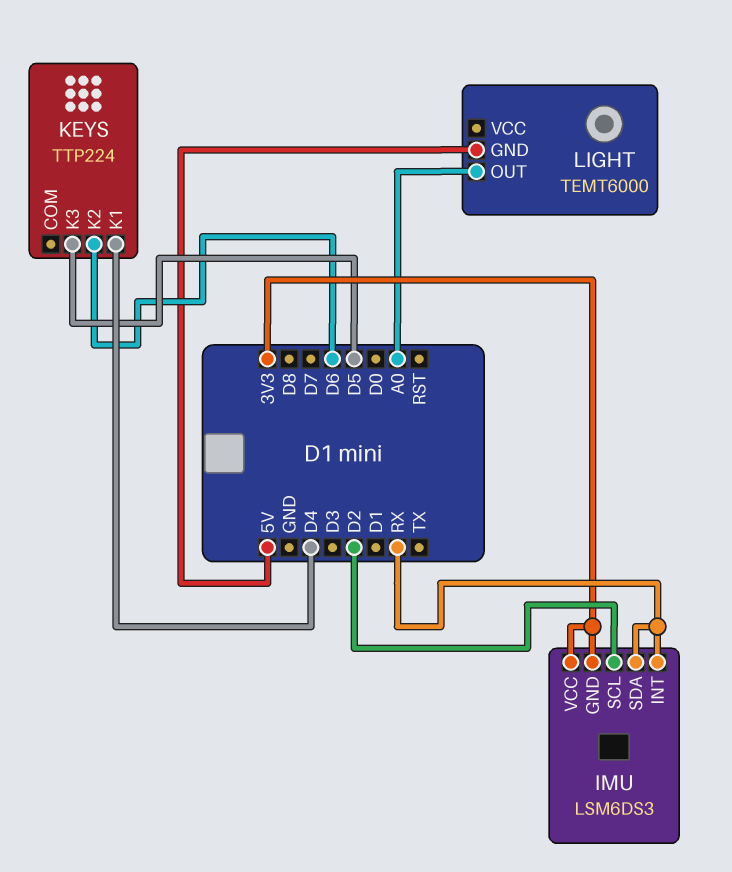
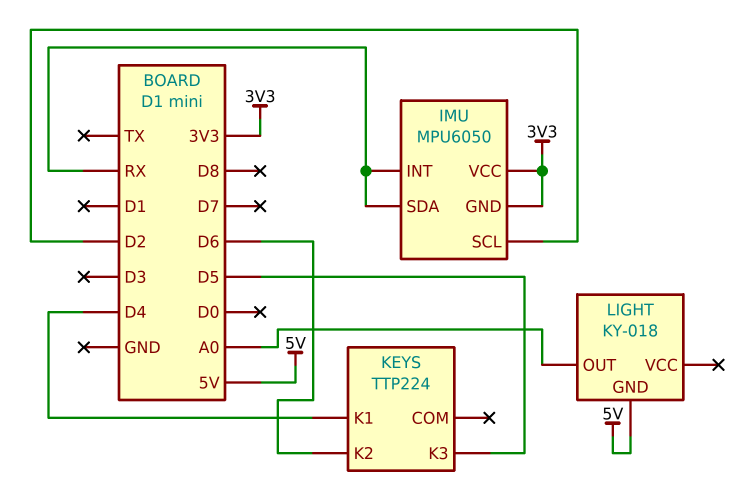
IMU: LSM6DS3 -> MPU6050
LIGHT: TEMT6000 -> KY-018

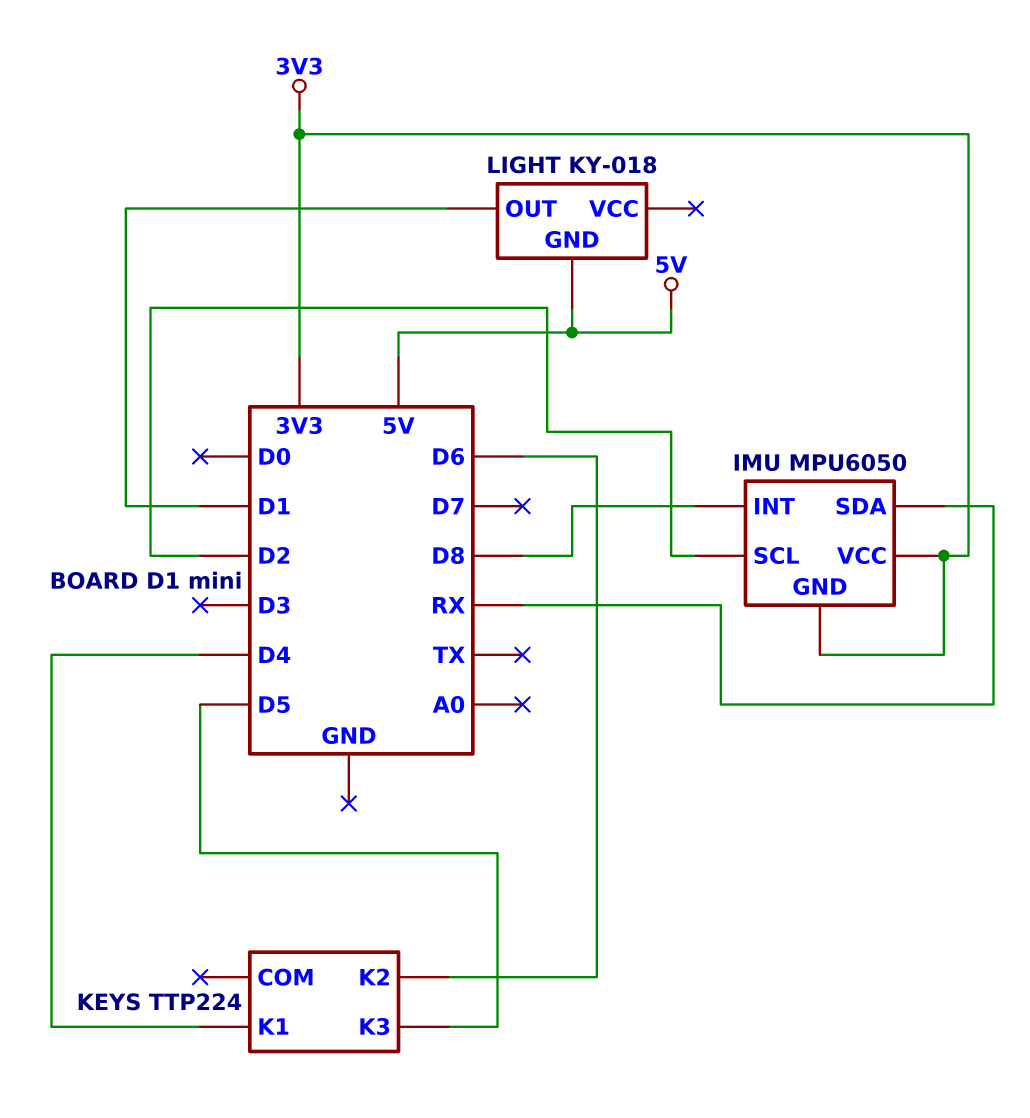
IMU pin INT: RX -> D8
LIGHT pin OUT: A0 -> D1

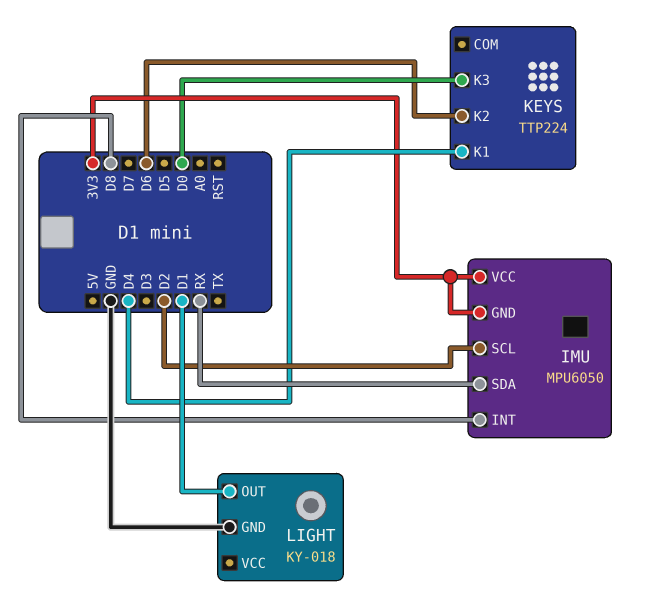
KEYS pin K3: D5 -> D0
LIGHT pin GND: 5V -> GND

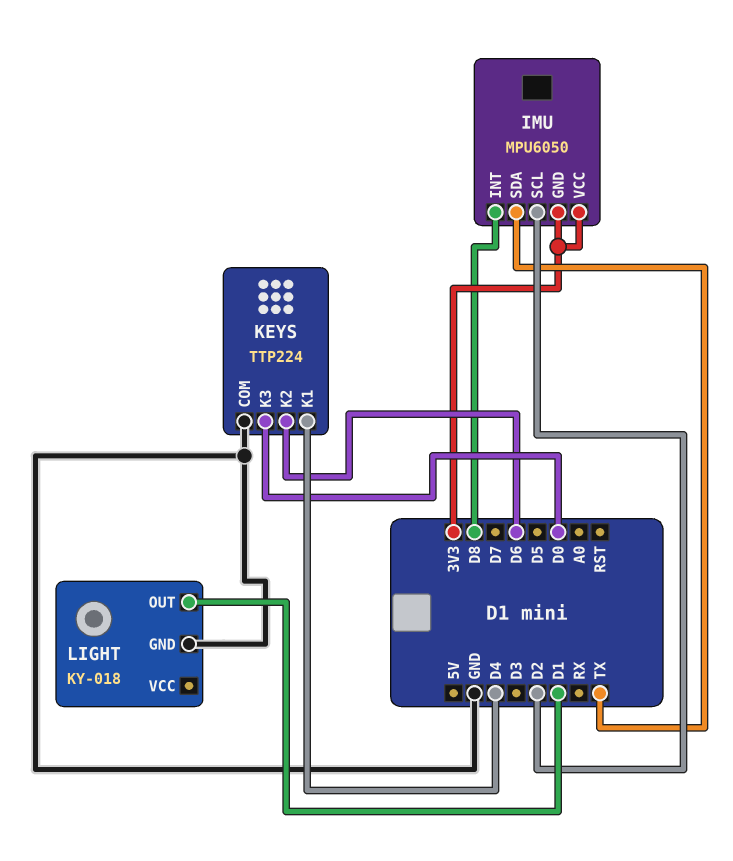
IMU pin SDA: RX -> TX
KEYS pin COM: none -> GND

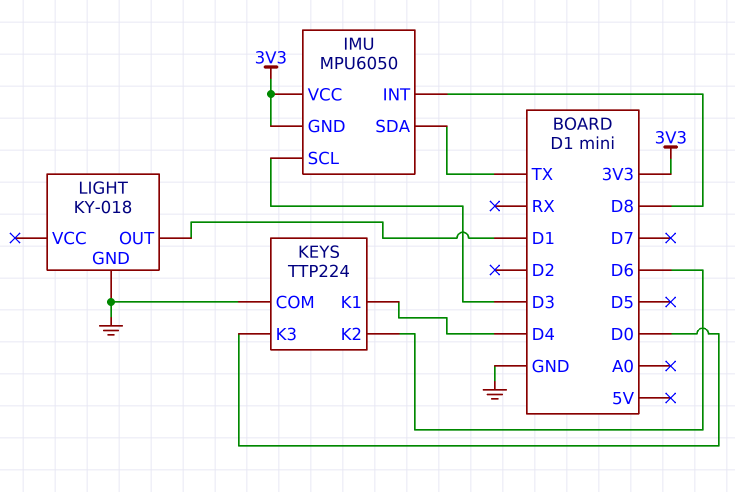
IMU pin SCL: D2 -> D3

